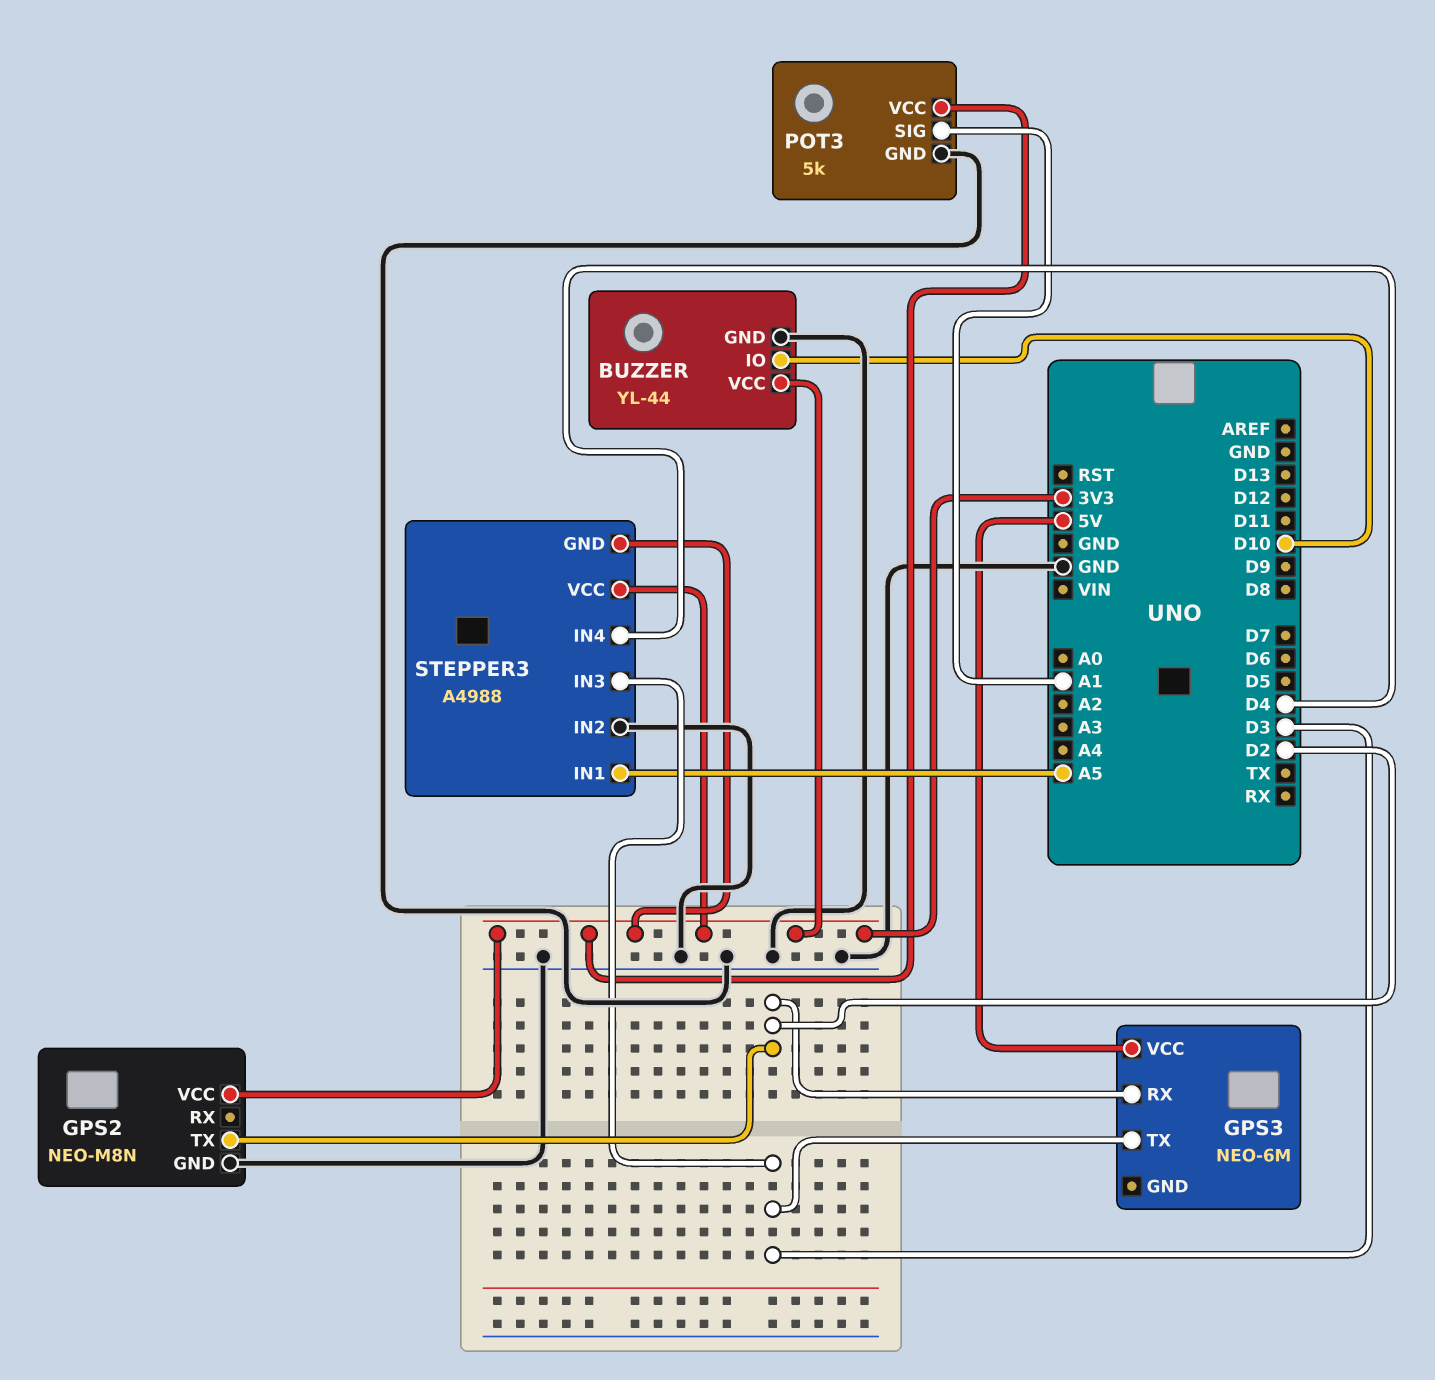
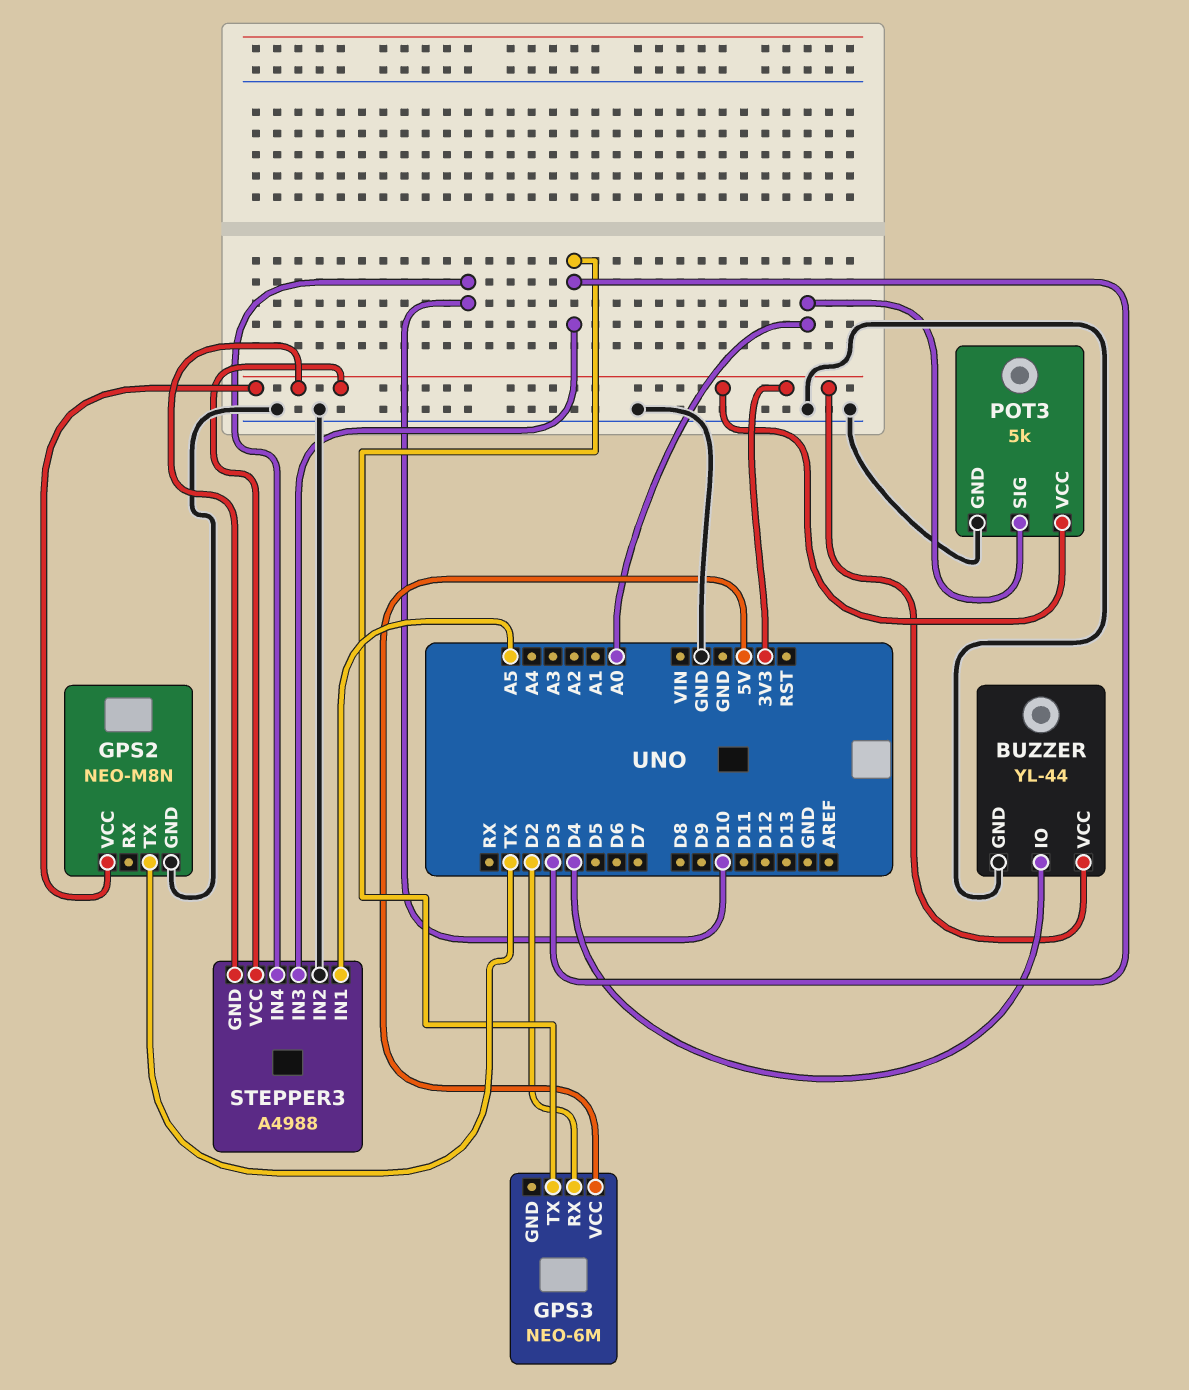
BUZZER pin IO: D10 -> D4
GPS2 pin TX: D2 -> TX
POT3 pin SIG: A1 -> A0
STEPPER3 pin IN4: D4 -> D10

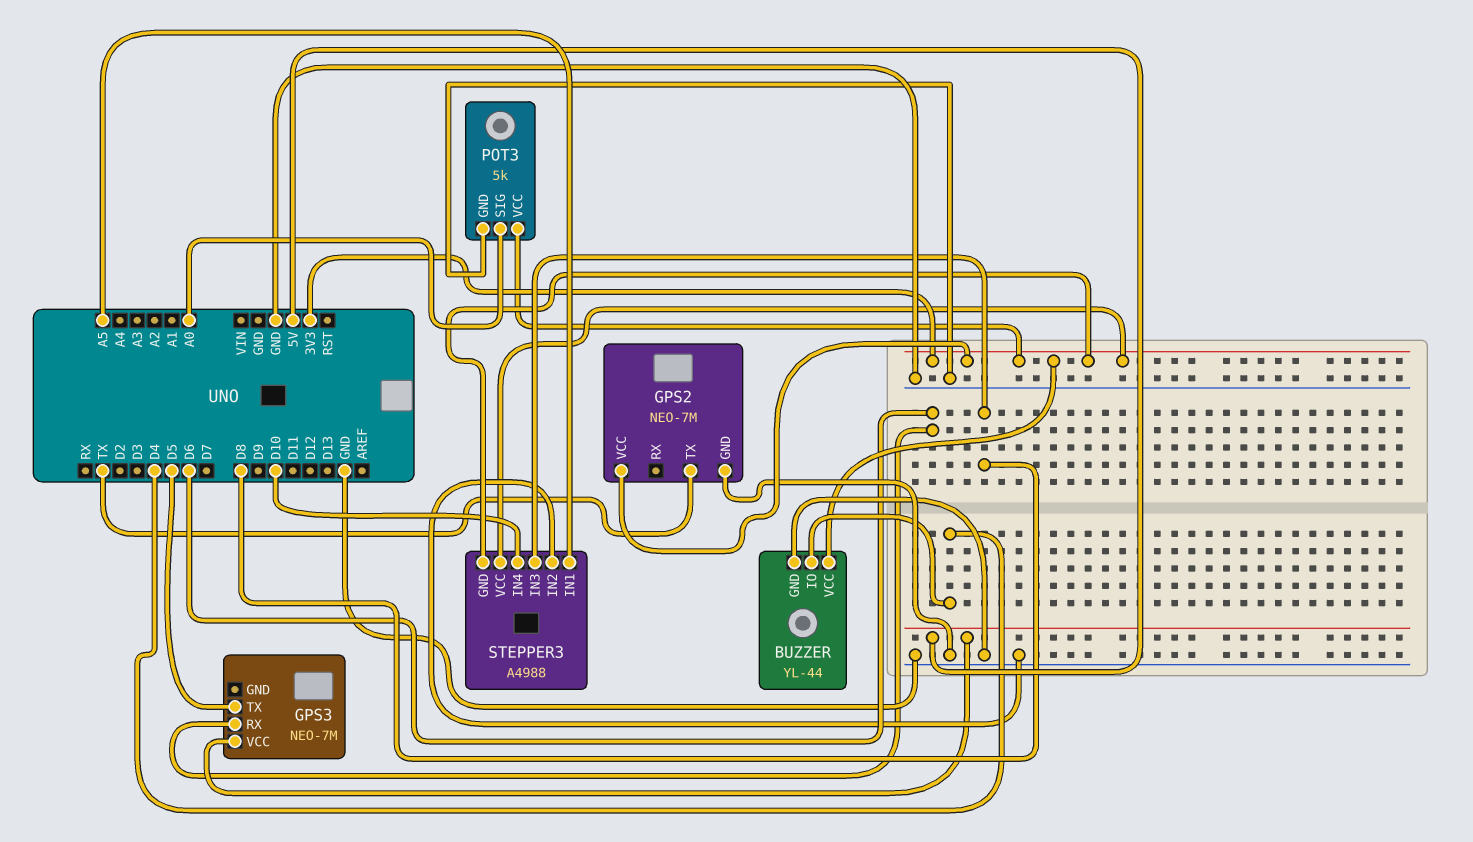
GPS2: NEO-M8N -> NEO-7M
GPS3: NEO-6M -> NEO-7M
GPS3 pin RX: D2 -> D6
GPS3 pin TX: D3 -> D5
STEPPER3 pin IN3: D3 -> D8

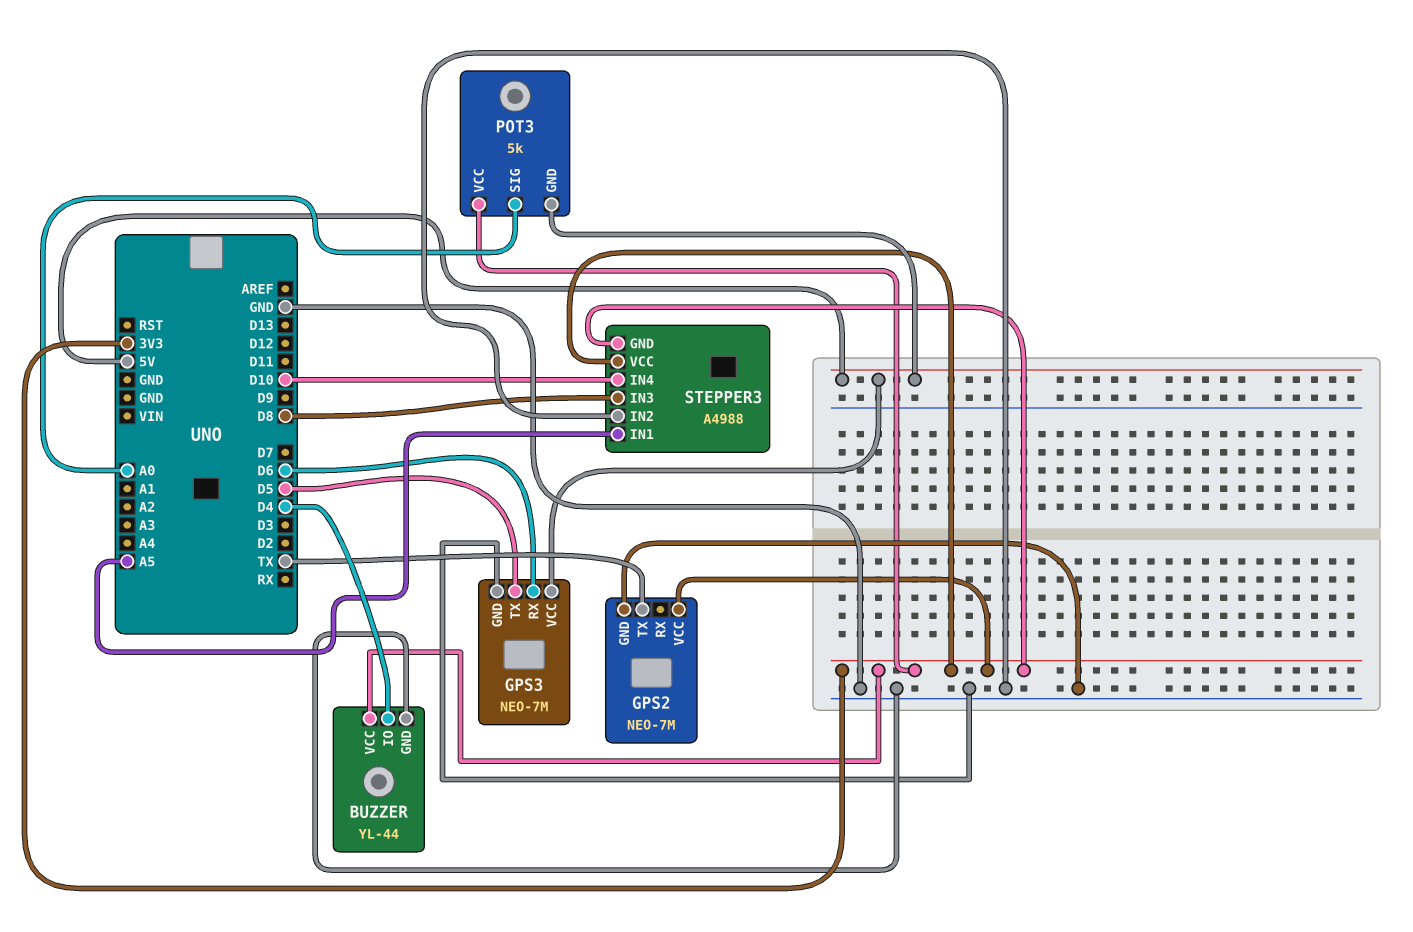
GPS3 pin GND: none -> GND
POT3 pin GND: GND -> 5V

